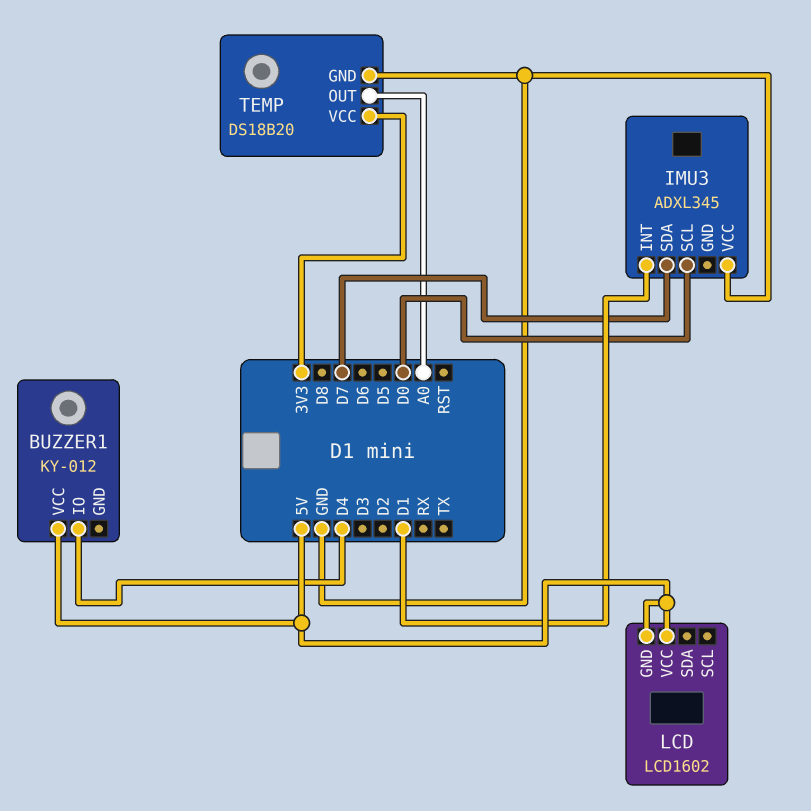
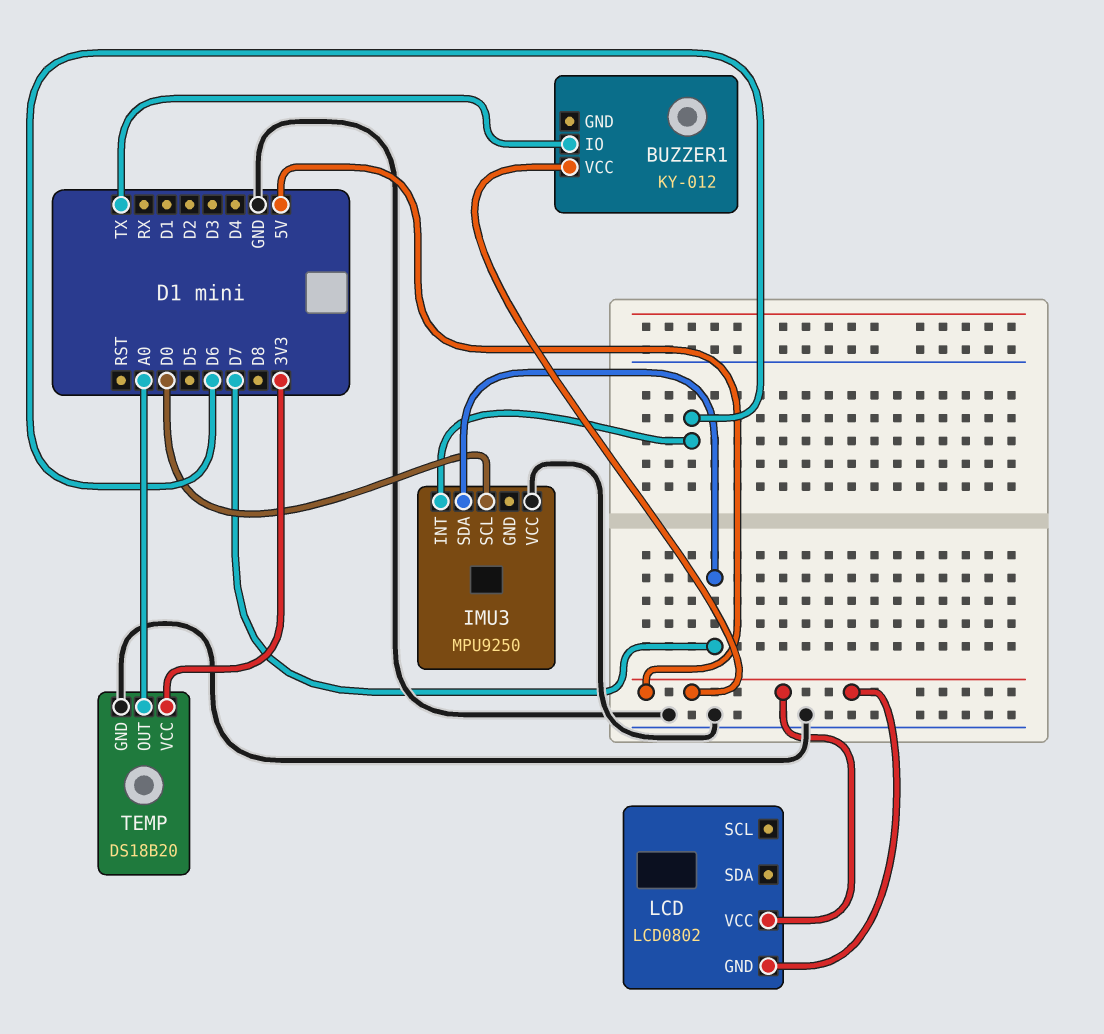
BUZZER1 pin IO: D4 -> TX
IMU3: ADXL345 -> MPU9250
IMU3 pin INT: D1 -> D6
LCD: LCD1602 -> LCD0802

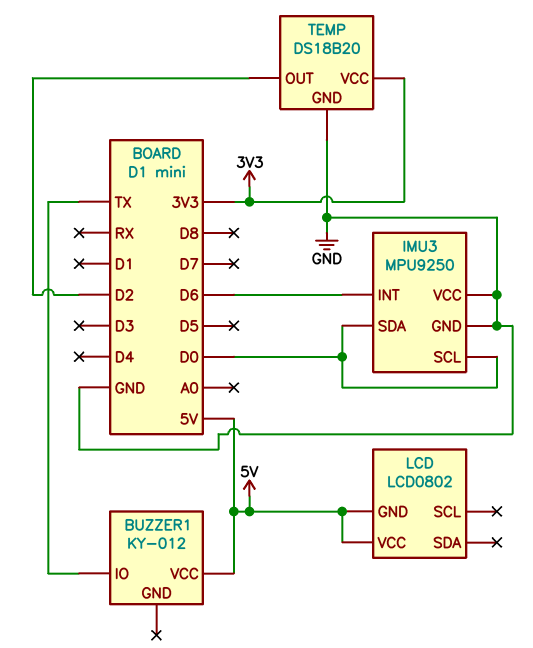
IMU3 pin GND: none -> GND
IMU3 pin SDA: D7 -> D0
TEMP pin OUT: A0 -> D2

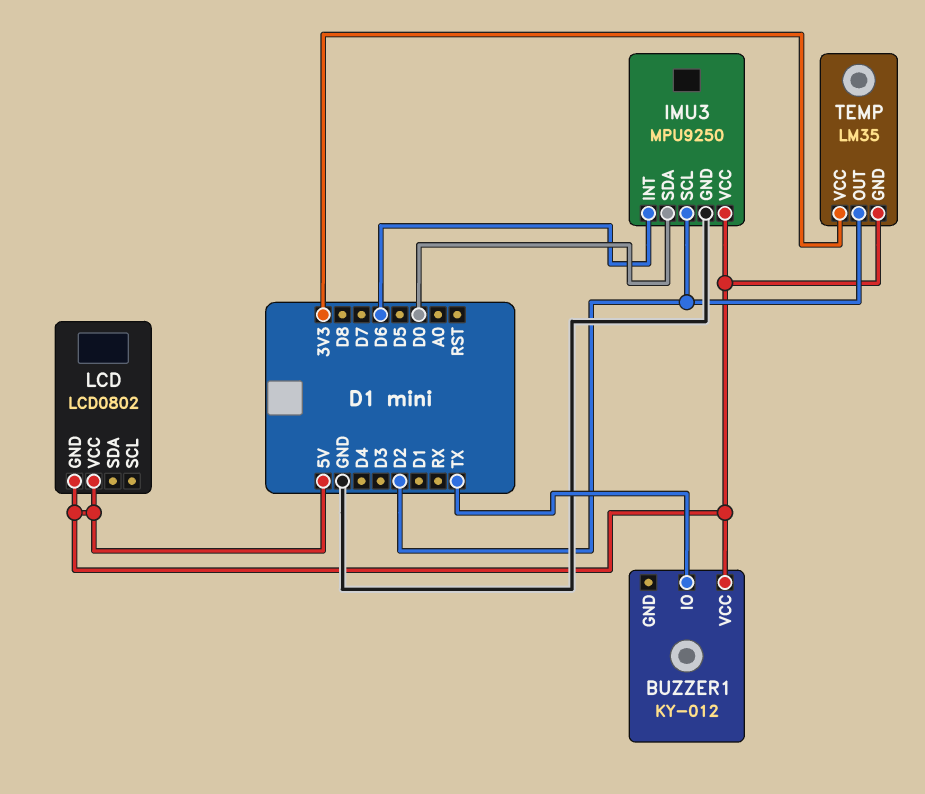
IMU3 pin SCL: D0 -> D2
IMU3 pin VCC: GND -> 5V
TEMP: DS18B20 -> LM35
TEMP pin GND: GND -> 5V

